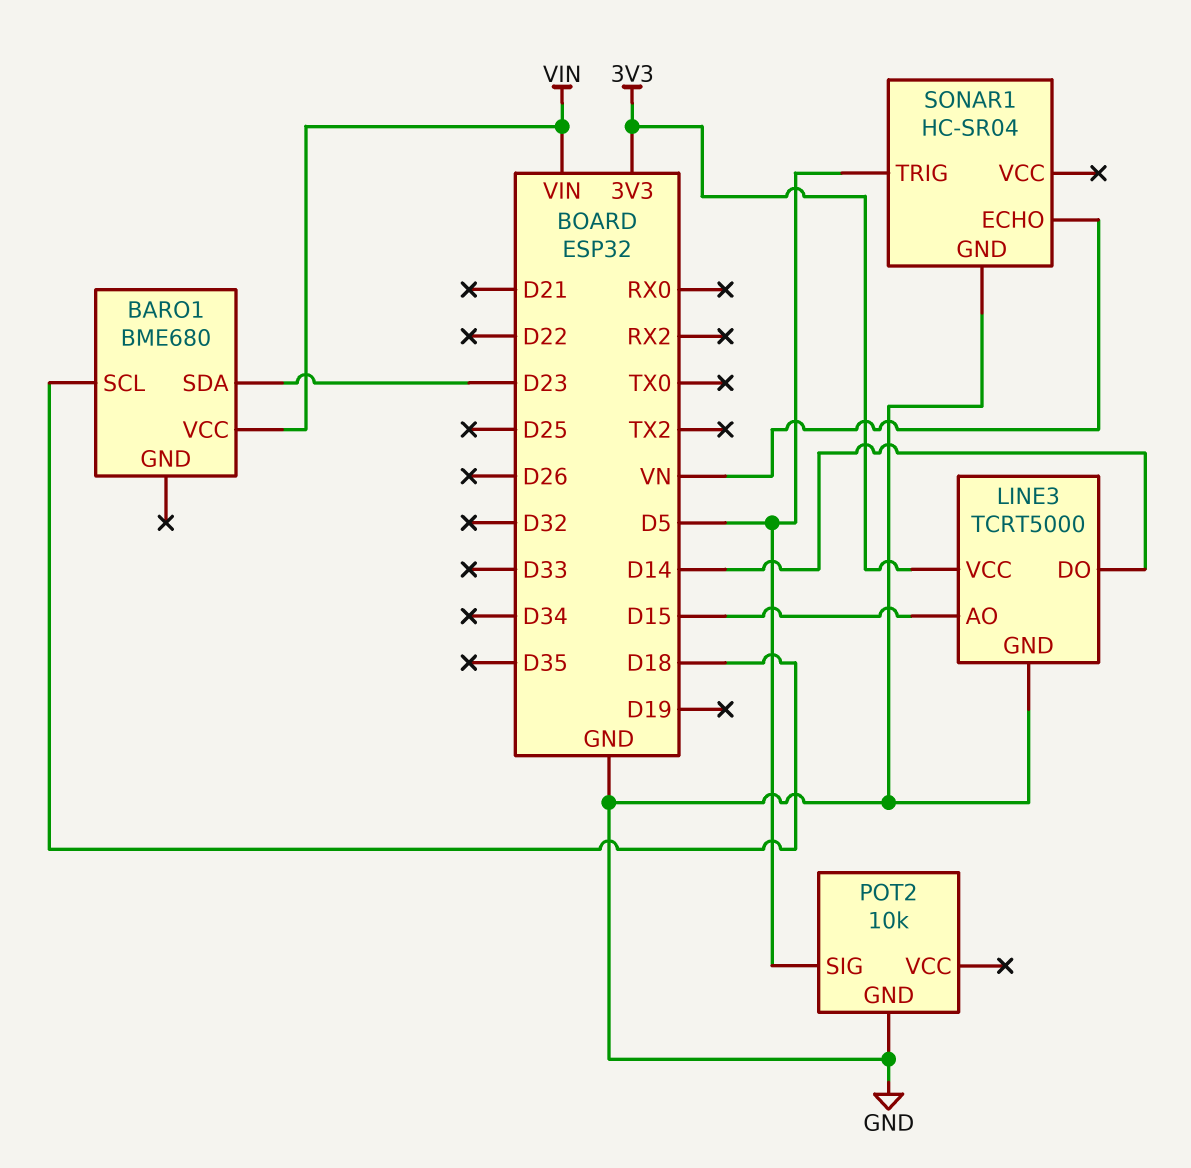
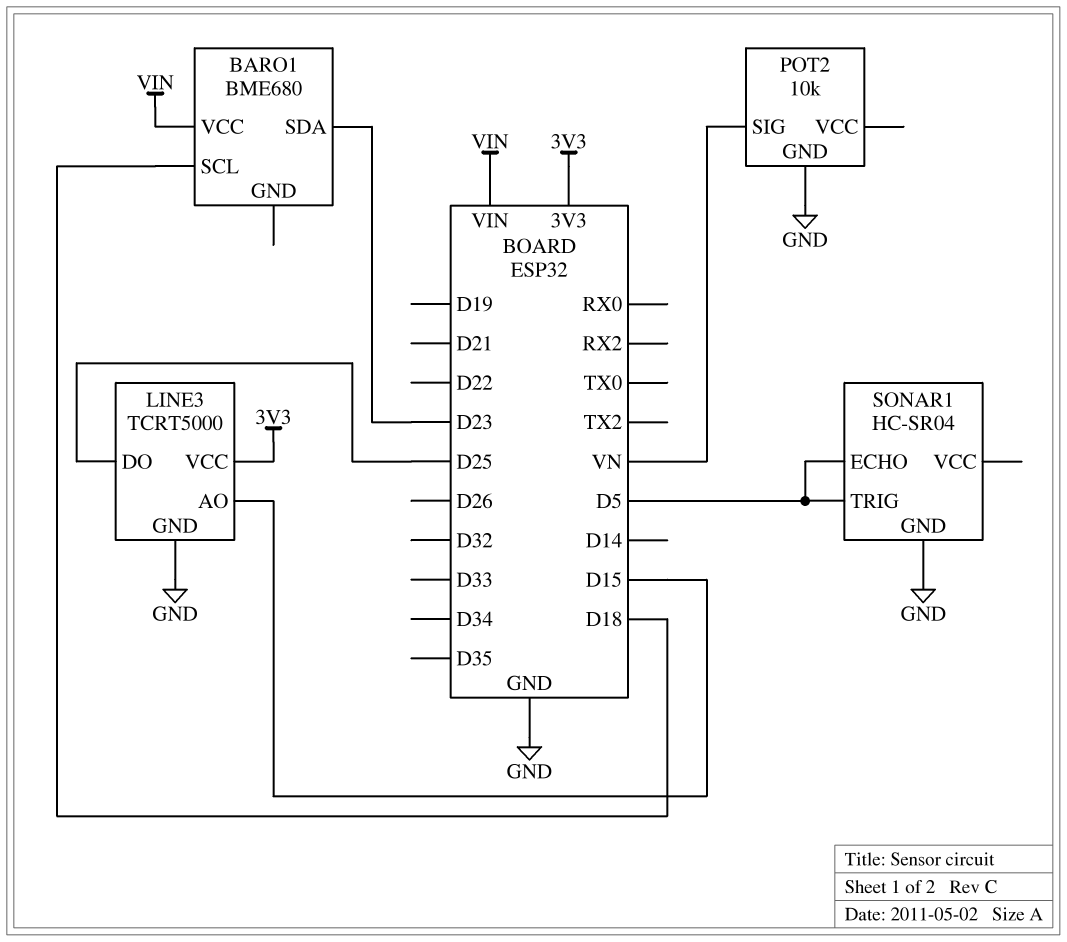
LINE3 pin DO: D14 -> D25
POT2 pin SIG: D5 -> VN
SONAR1 pin ECHO: VN -> D5

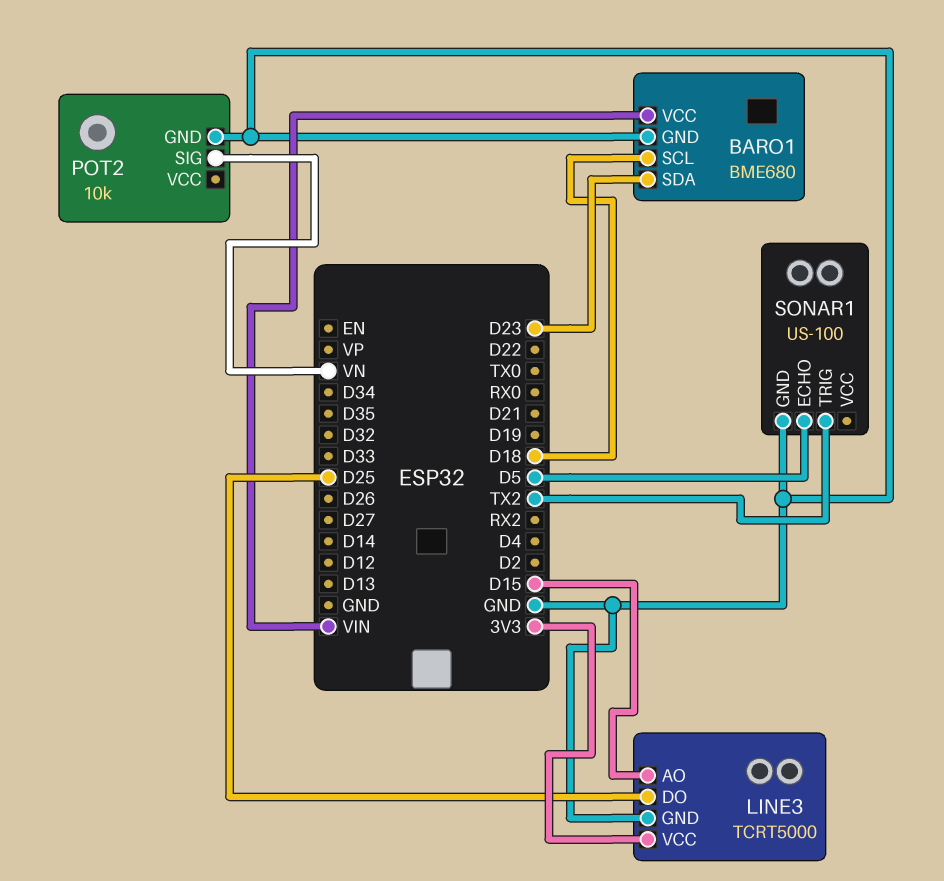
BARO1 pin GND: none -> GND
SONAR1: HC-SR04 -> US-100
SONAR1 pin TRIG: D5 -> TX2

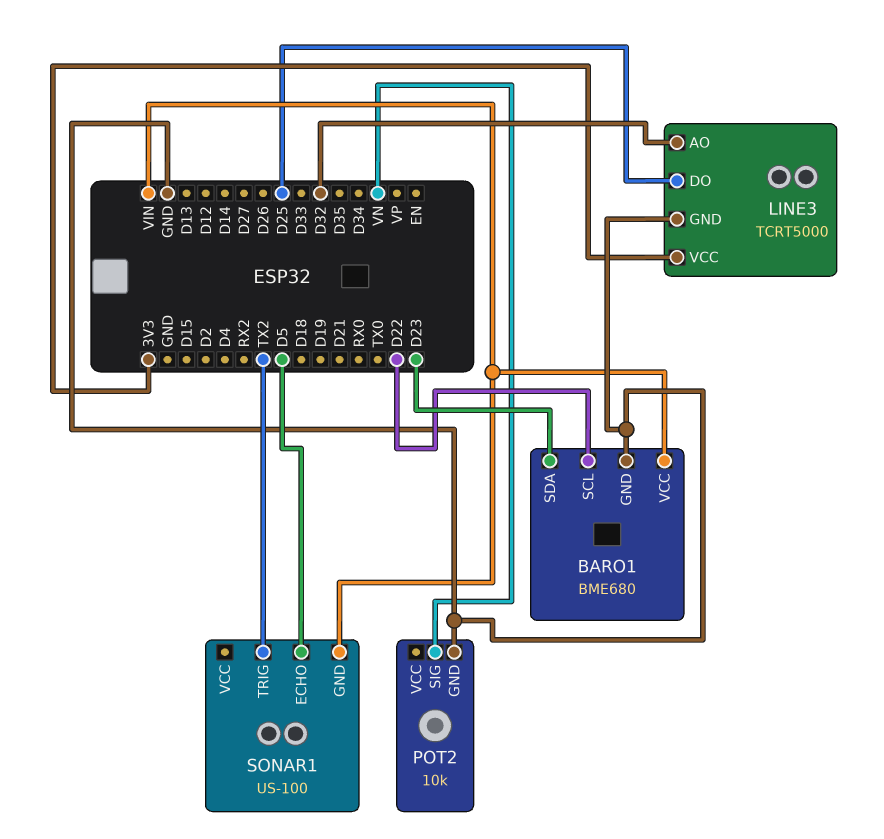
BARO1 pin SCL: D18 -> D22
LINE3 pin AO: D15 -> D32
SONAR1 pin GND: GND -> VIN

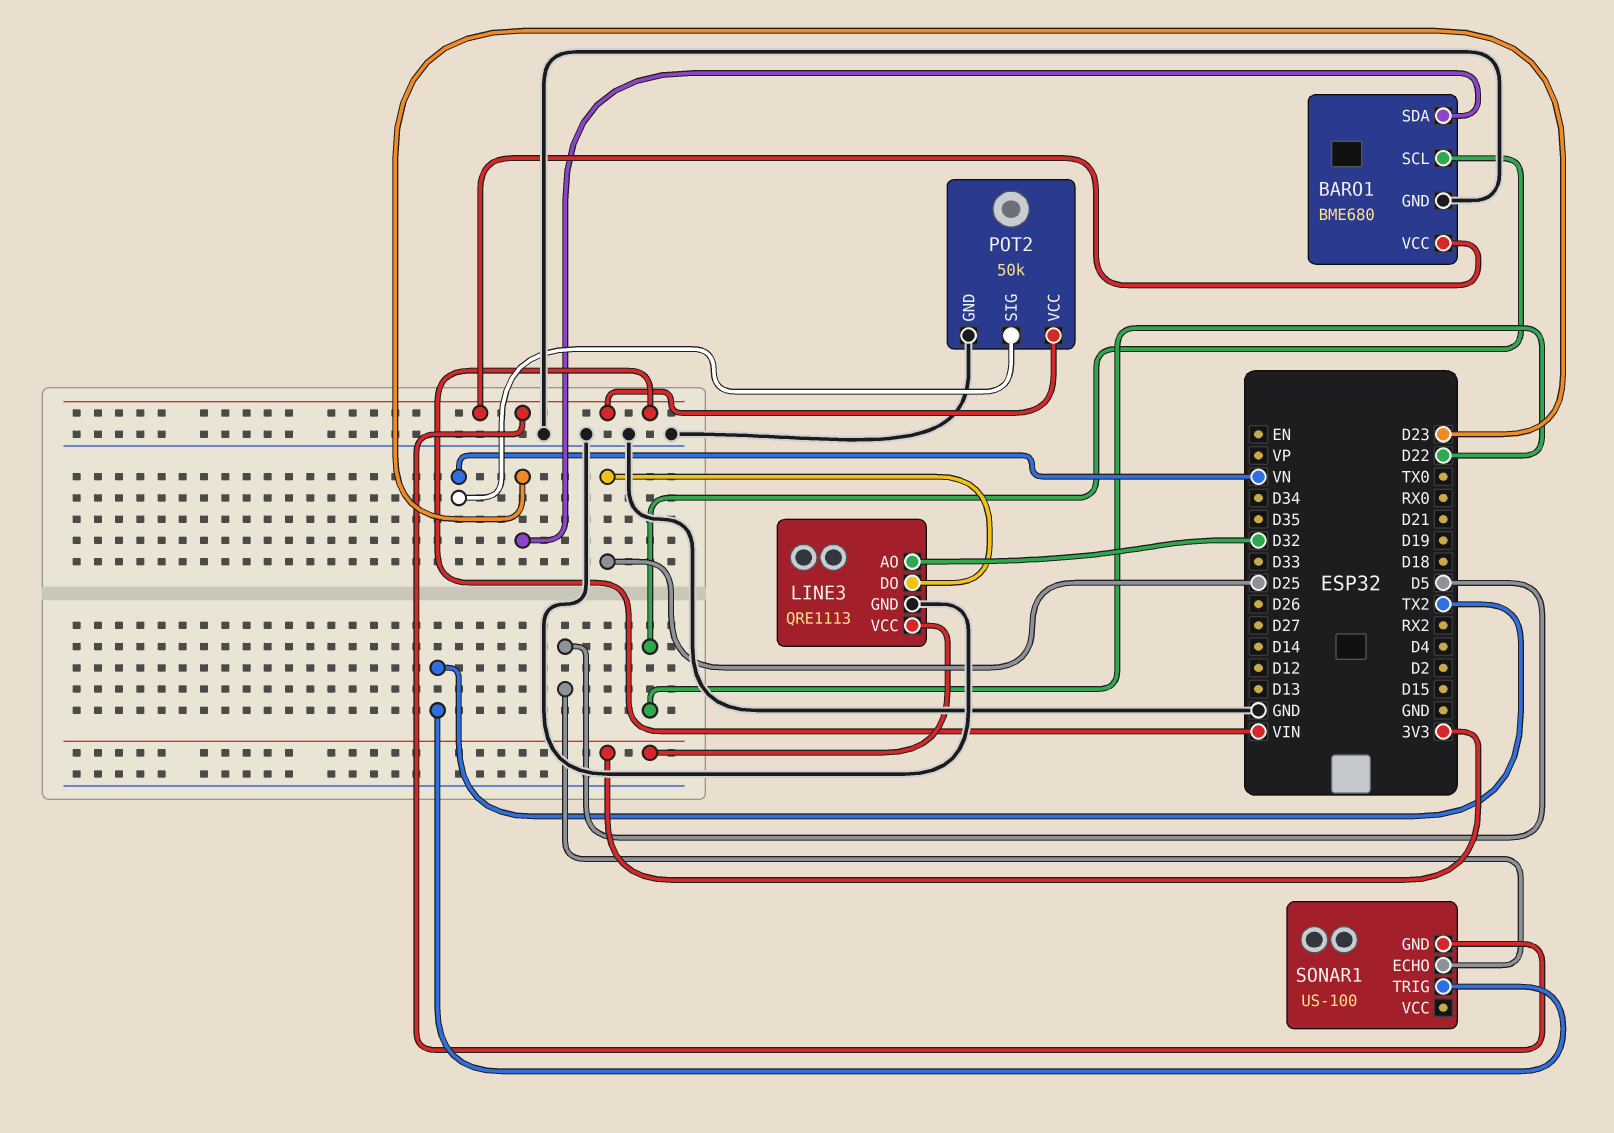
LINE3: TCRT5000 -> QRE1113
POT2: 10k -> 50k
POT2 pin VCC: none -> VIN

